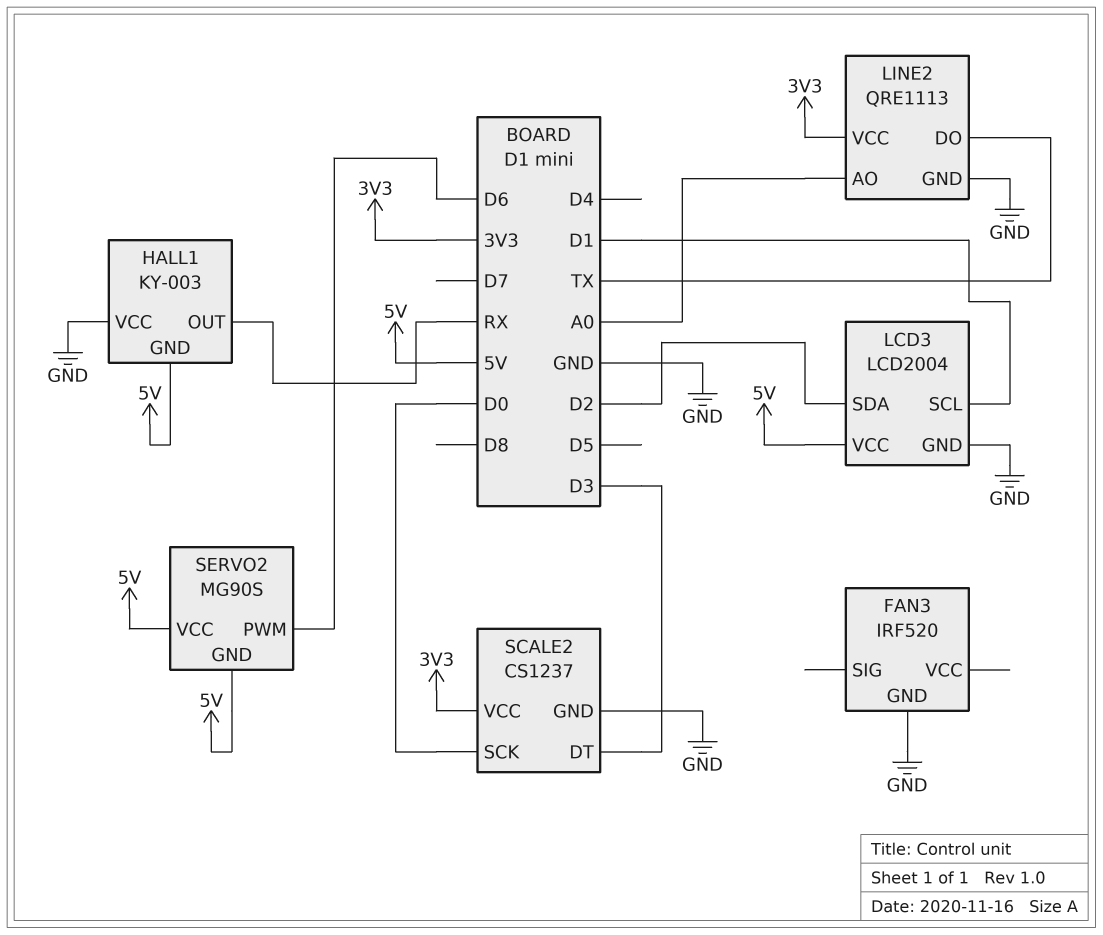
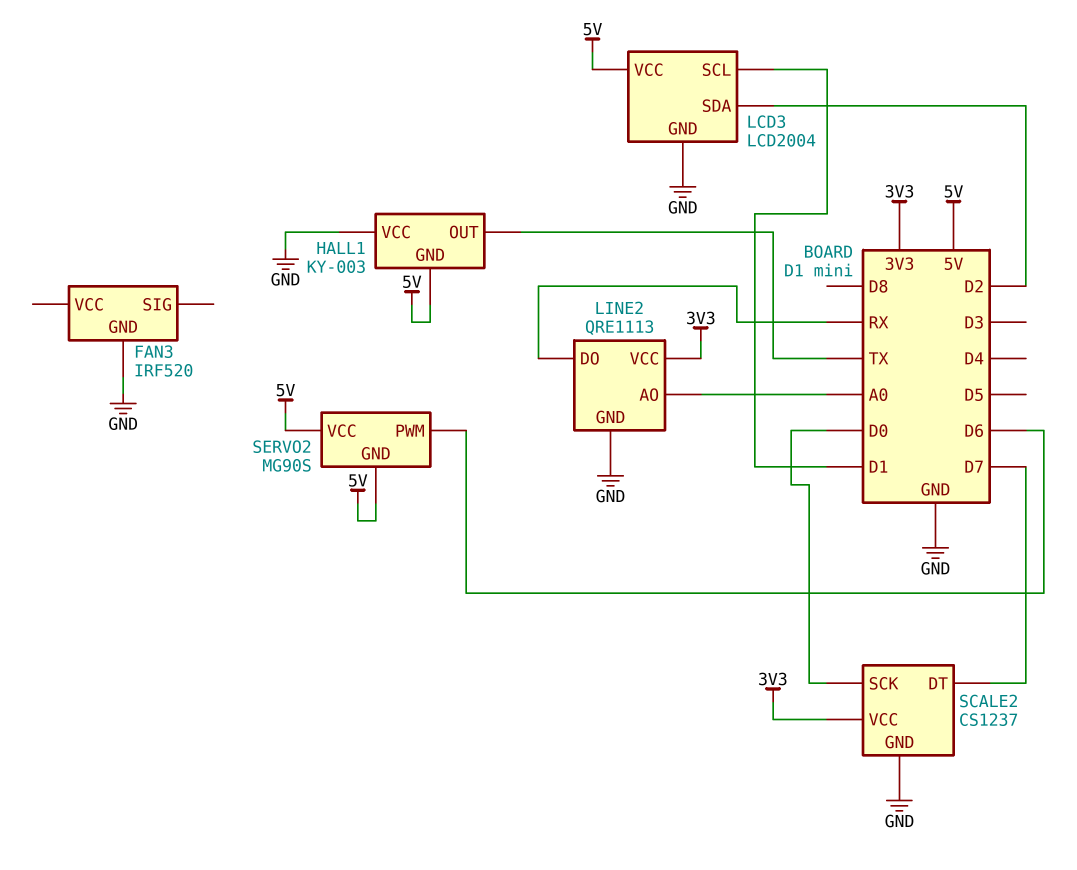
HALL1 pin OUT: RX -> TX
LINE2 pin DO: TX -> RX
SCALE2 pin DT: D3 -> D7

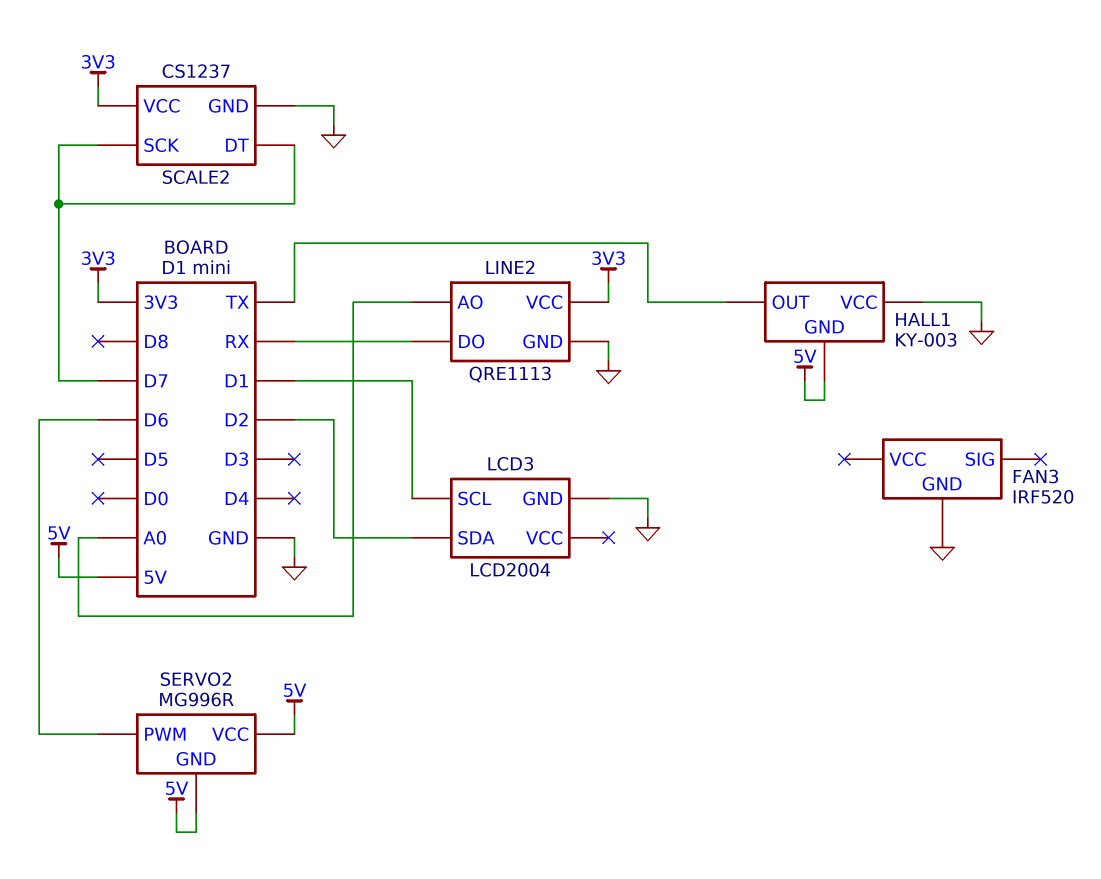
LCD3 pin VCC: 5V -> none
SCALE2 pin SCK: D0 -> D7
SERVO2: MG90S -> MG996R

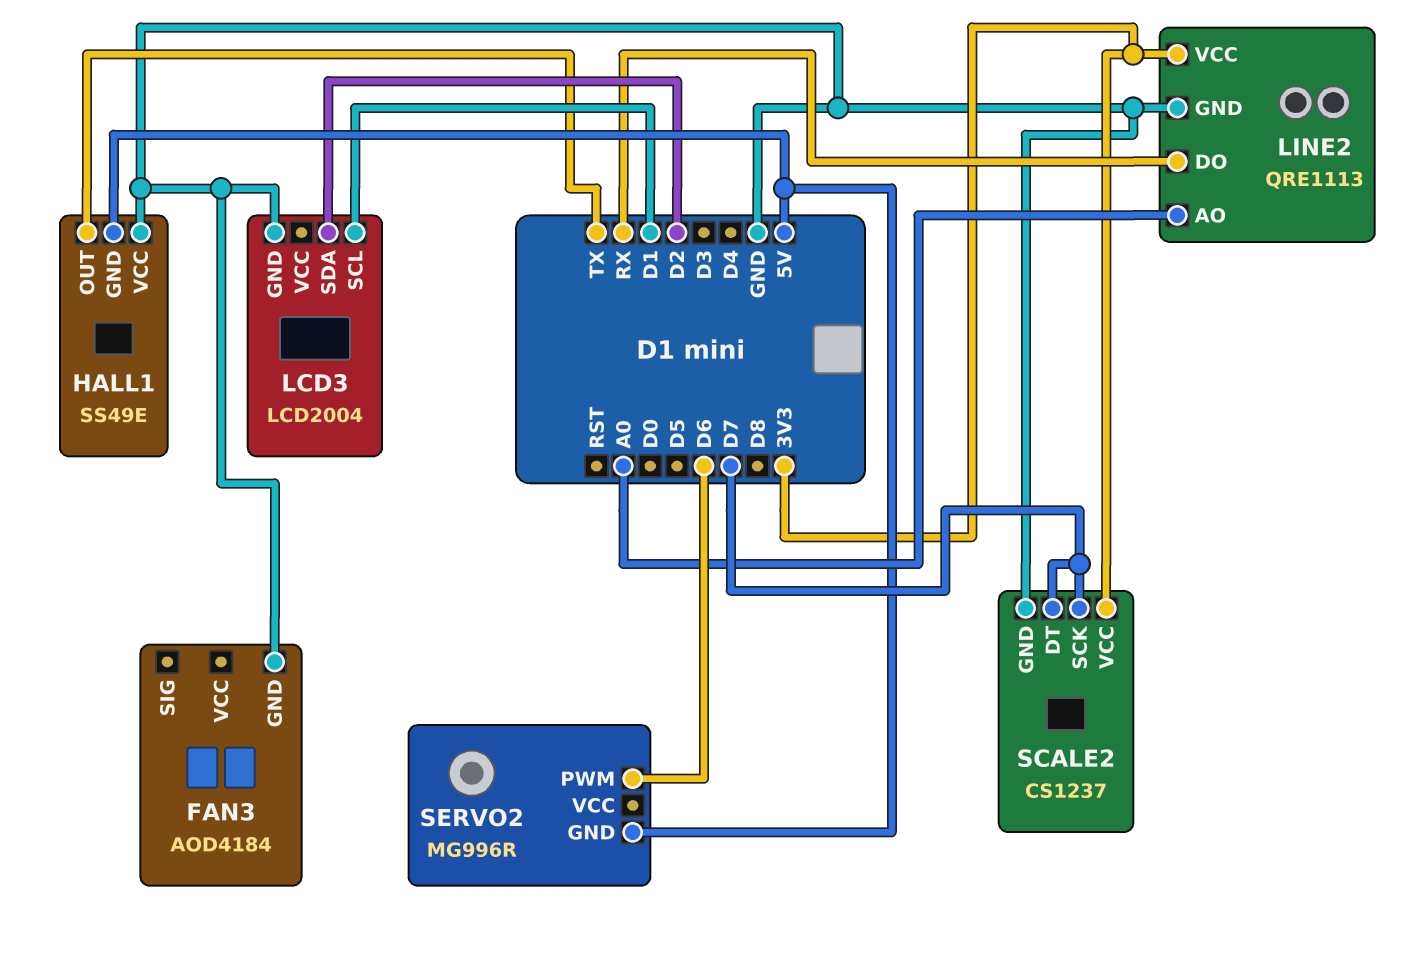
FAN3: IRF520 -> AOD4184
HALL1: KY-003 -> SS49E
SERVO2 pin VCC: 5V -> none

